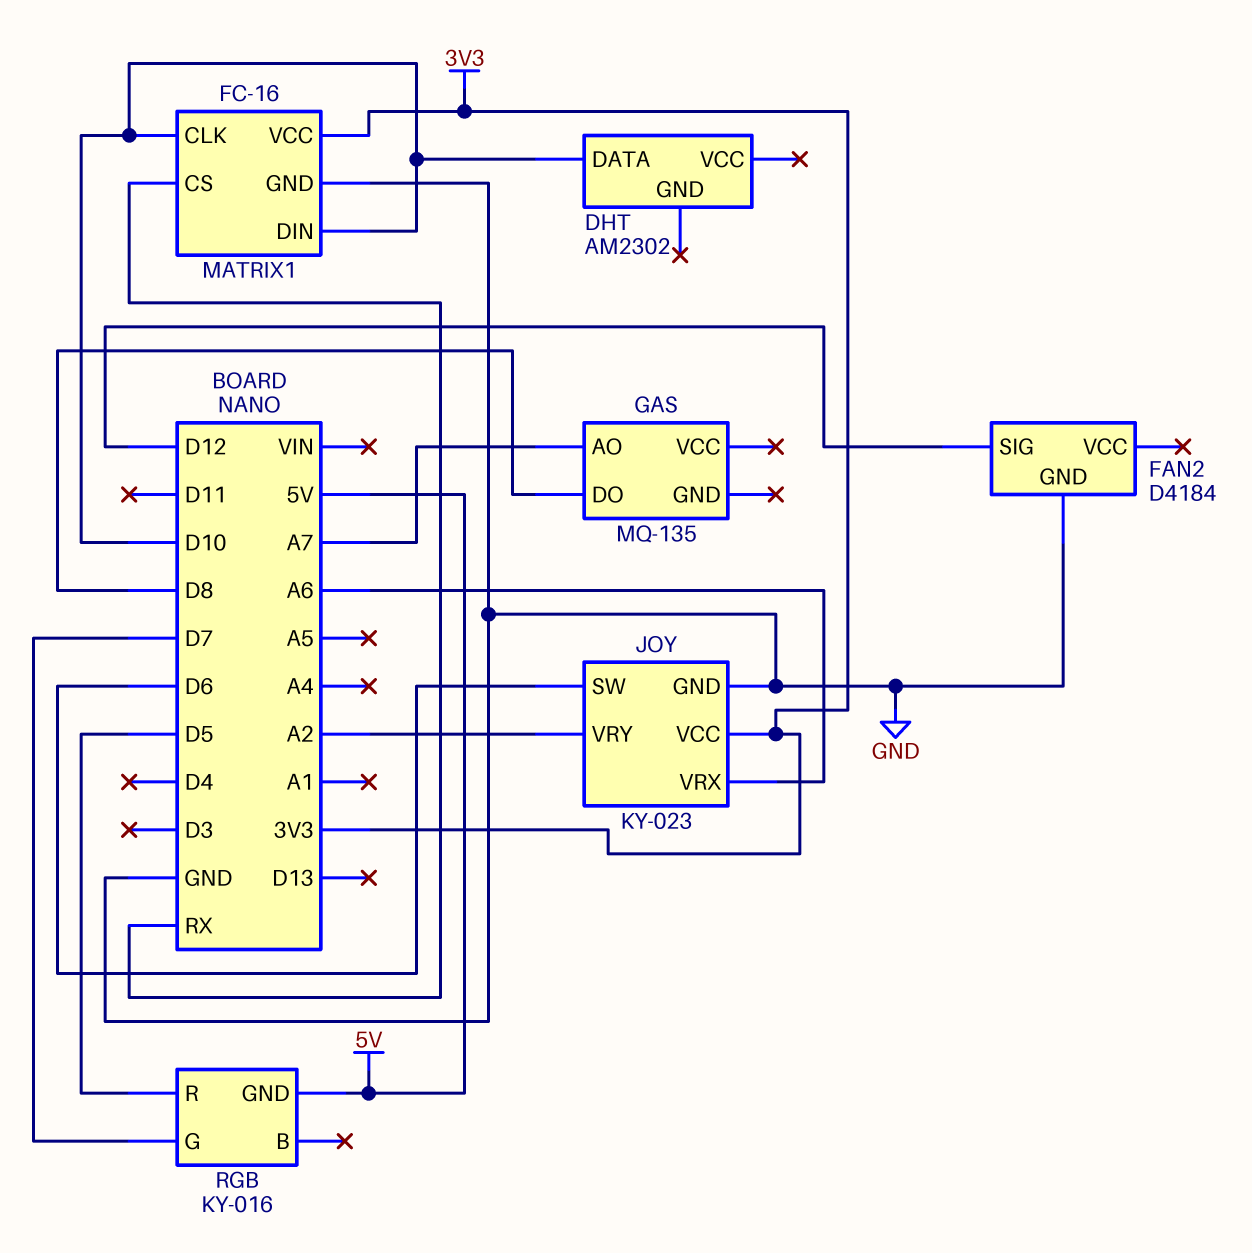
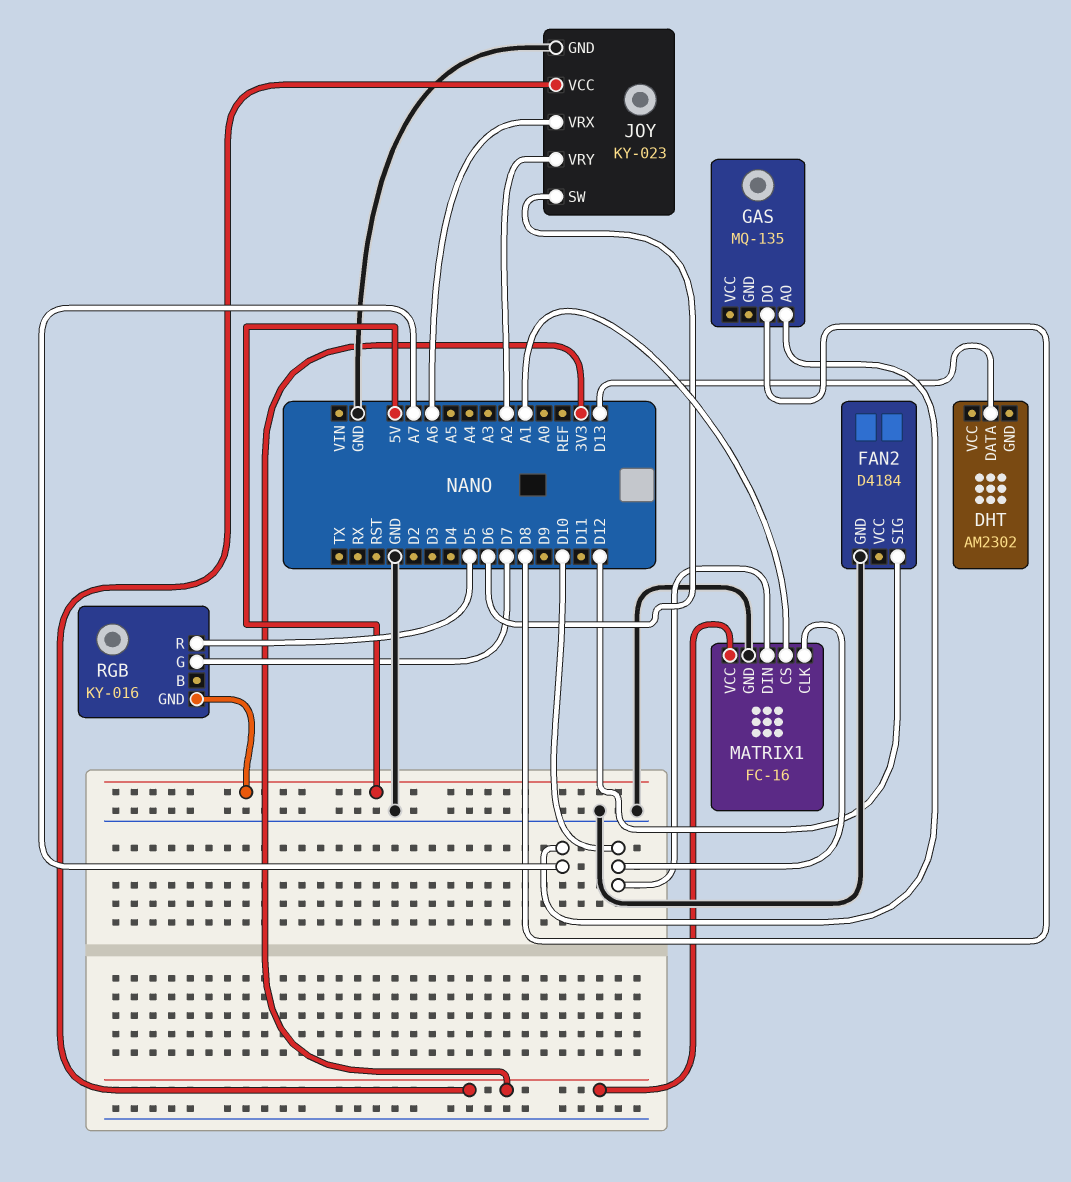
DHT pin DATA: D10 -> D13
MATRIX1 pin CS: RX -> A1

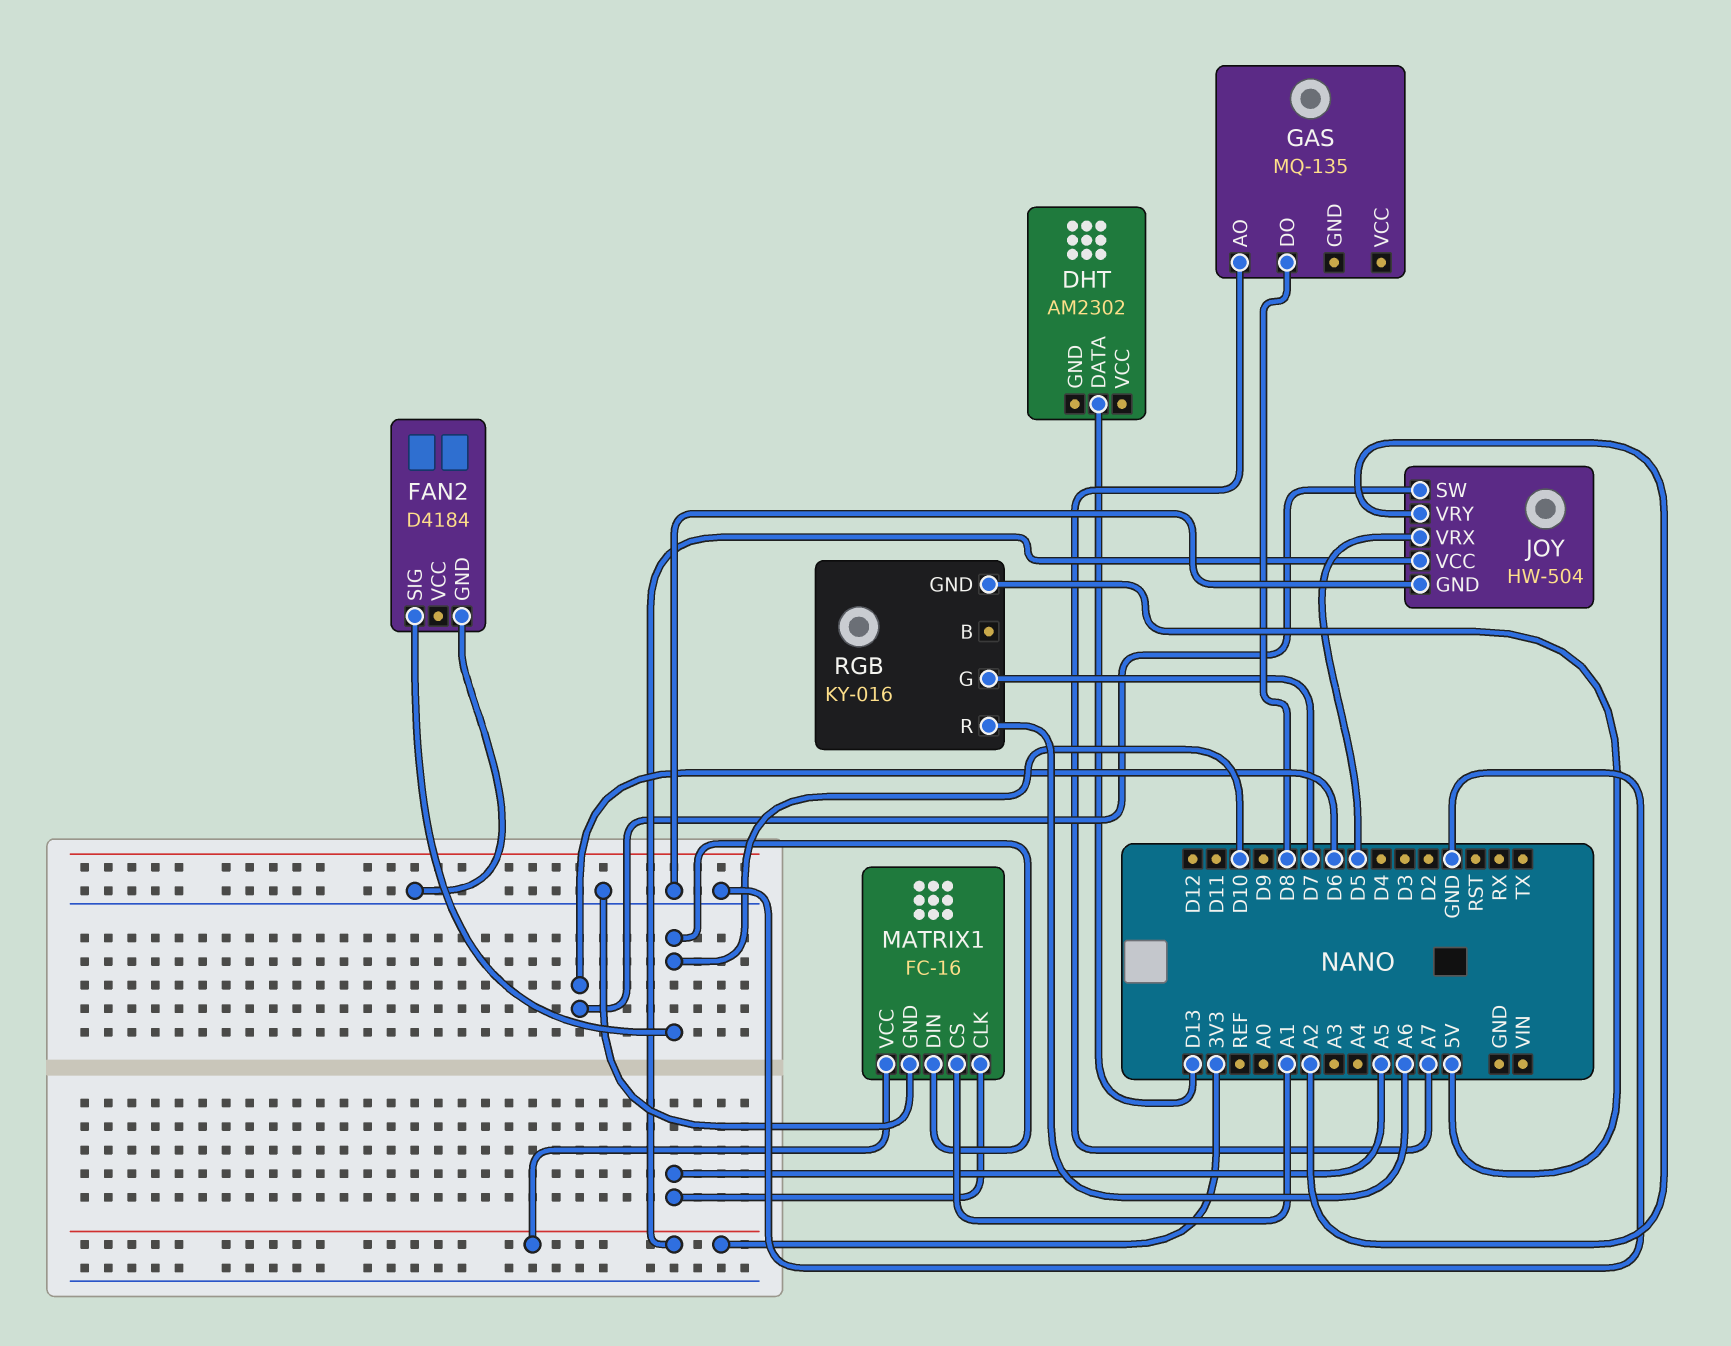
FAN2 pin SIG: D12 -> D10
JOY: KY-023 -> HW-504
JOY pin VRX: A6 -> D5
MATRIX1 pin CLK: D10 -> A5
RGB pin R: D5 -> A6

